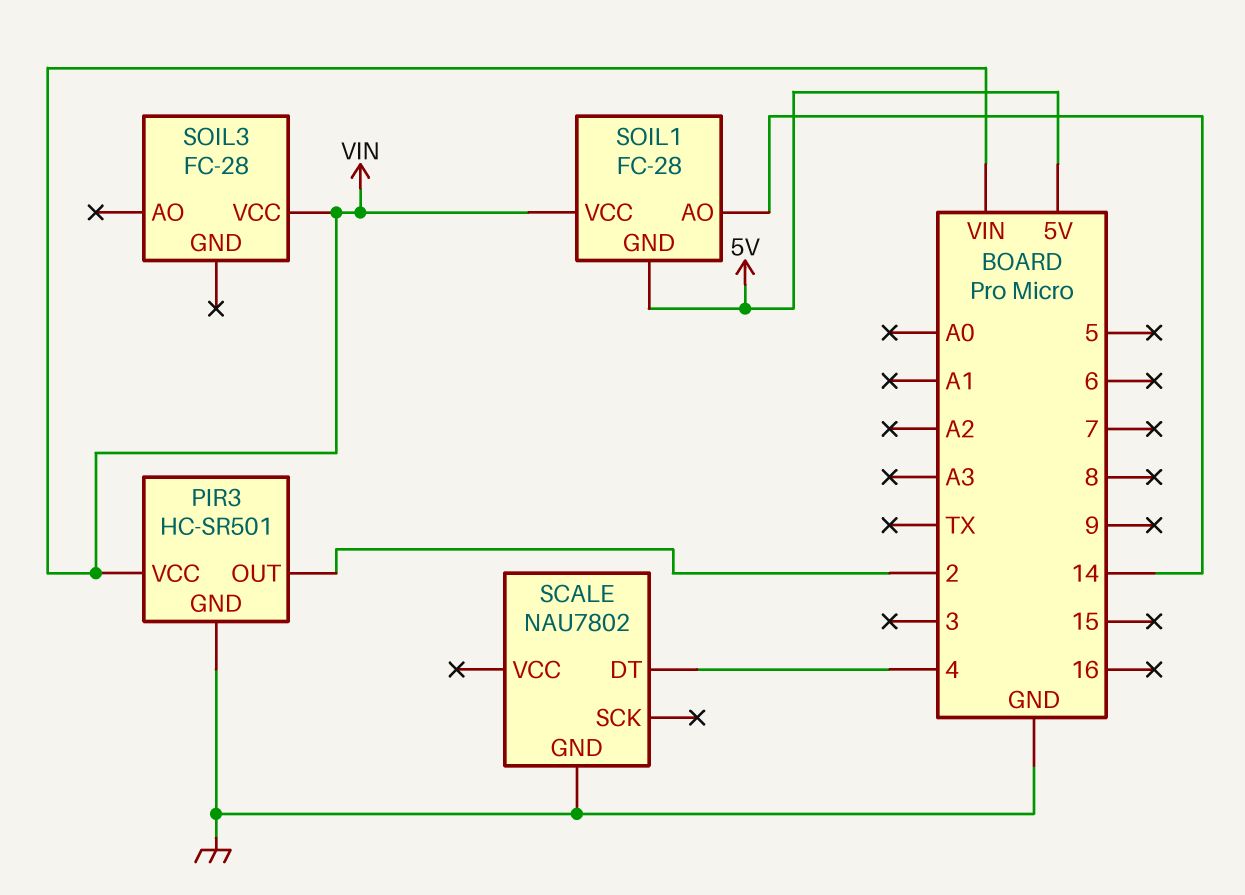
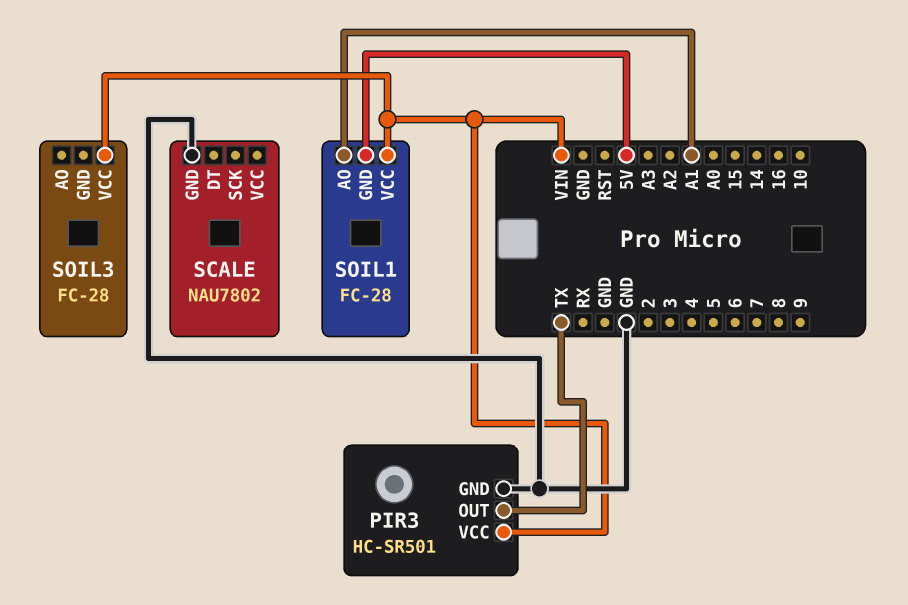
PIR3 pin OUT: 2 -> TX
SCALE pin DT: 4 -> none
SOIL1 pin AO: 14 -> A1

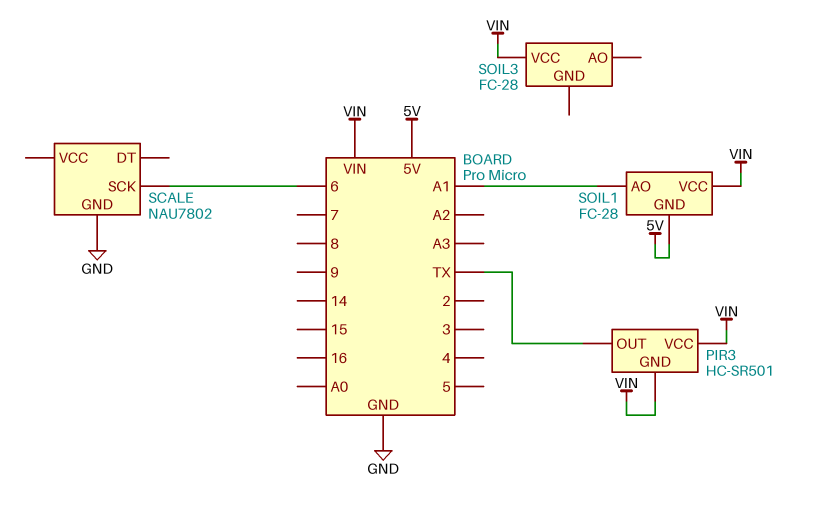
PIR3 pin GND: GND -> VIN
SCALE pin SCK: none -> 6

